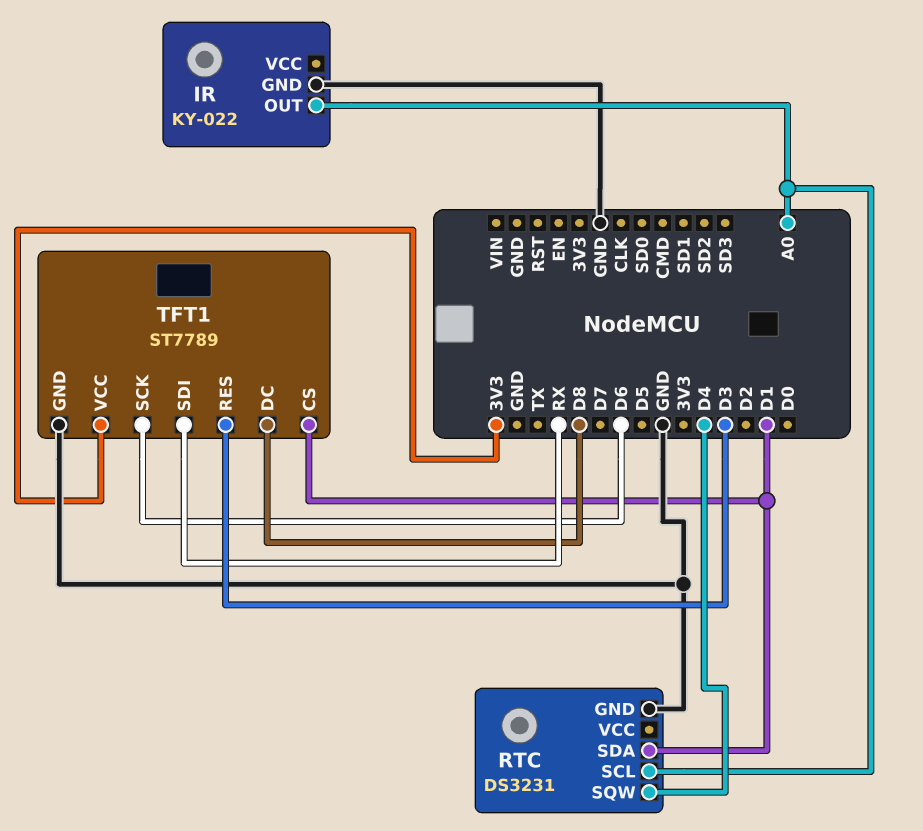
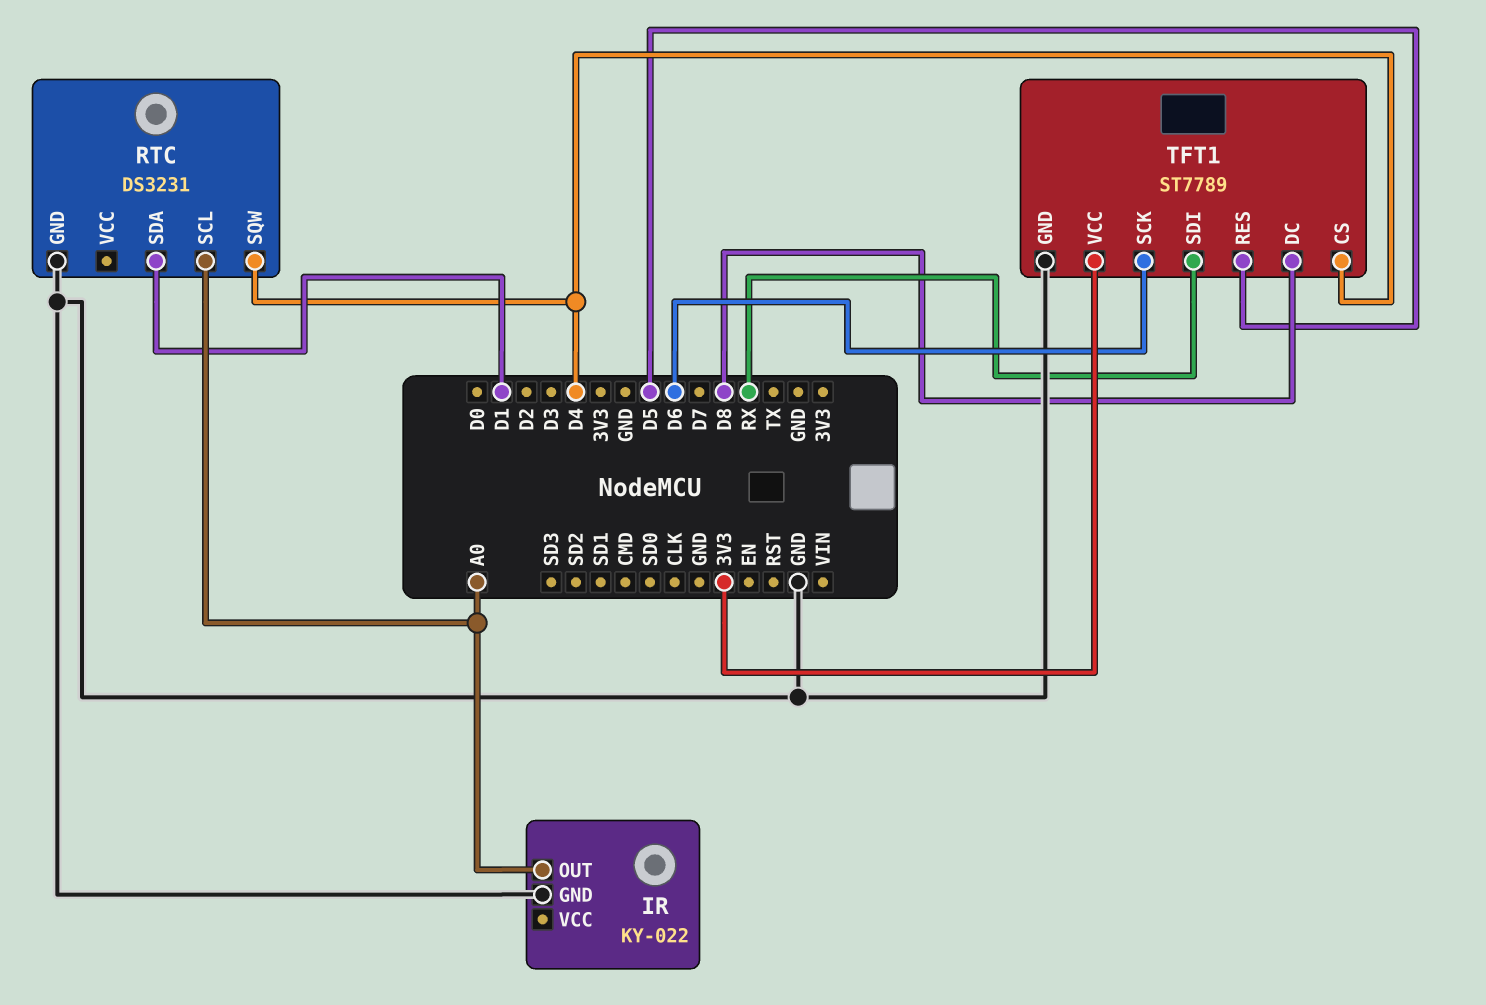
TFT1 pin CS: D1 -> D4
TFT1 pin RES: D3 -> D5

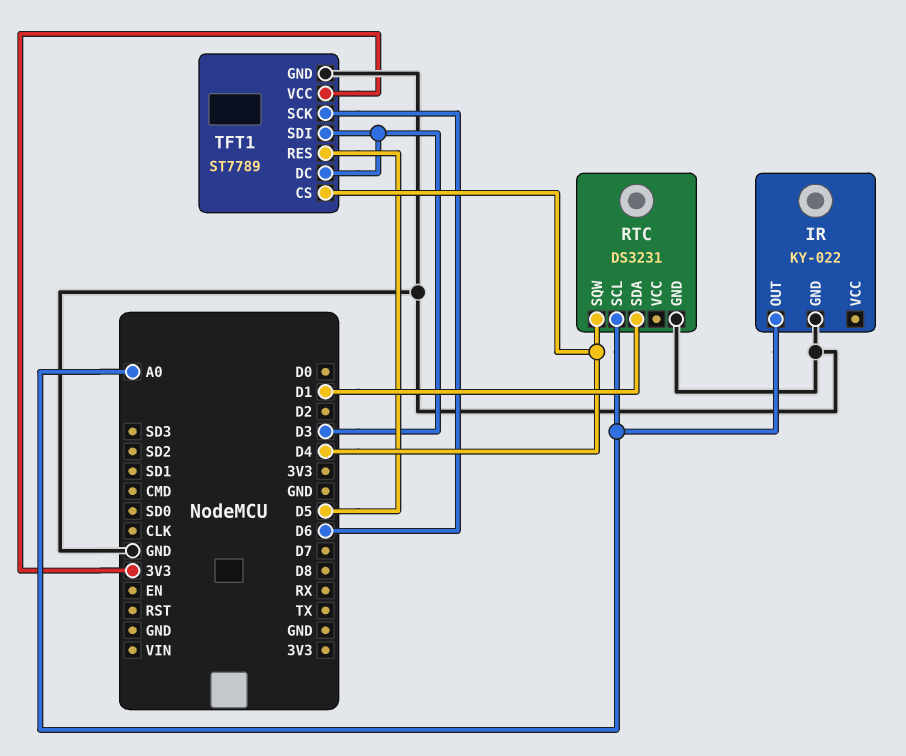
TFT1 pin DC: D8 -> D3
TFT1 pin SDI: RX -> D3

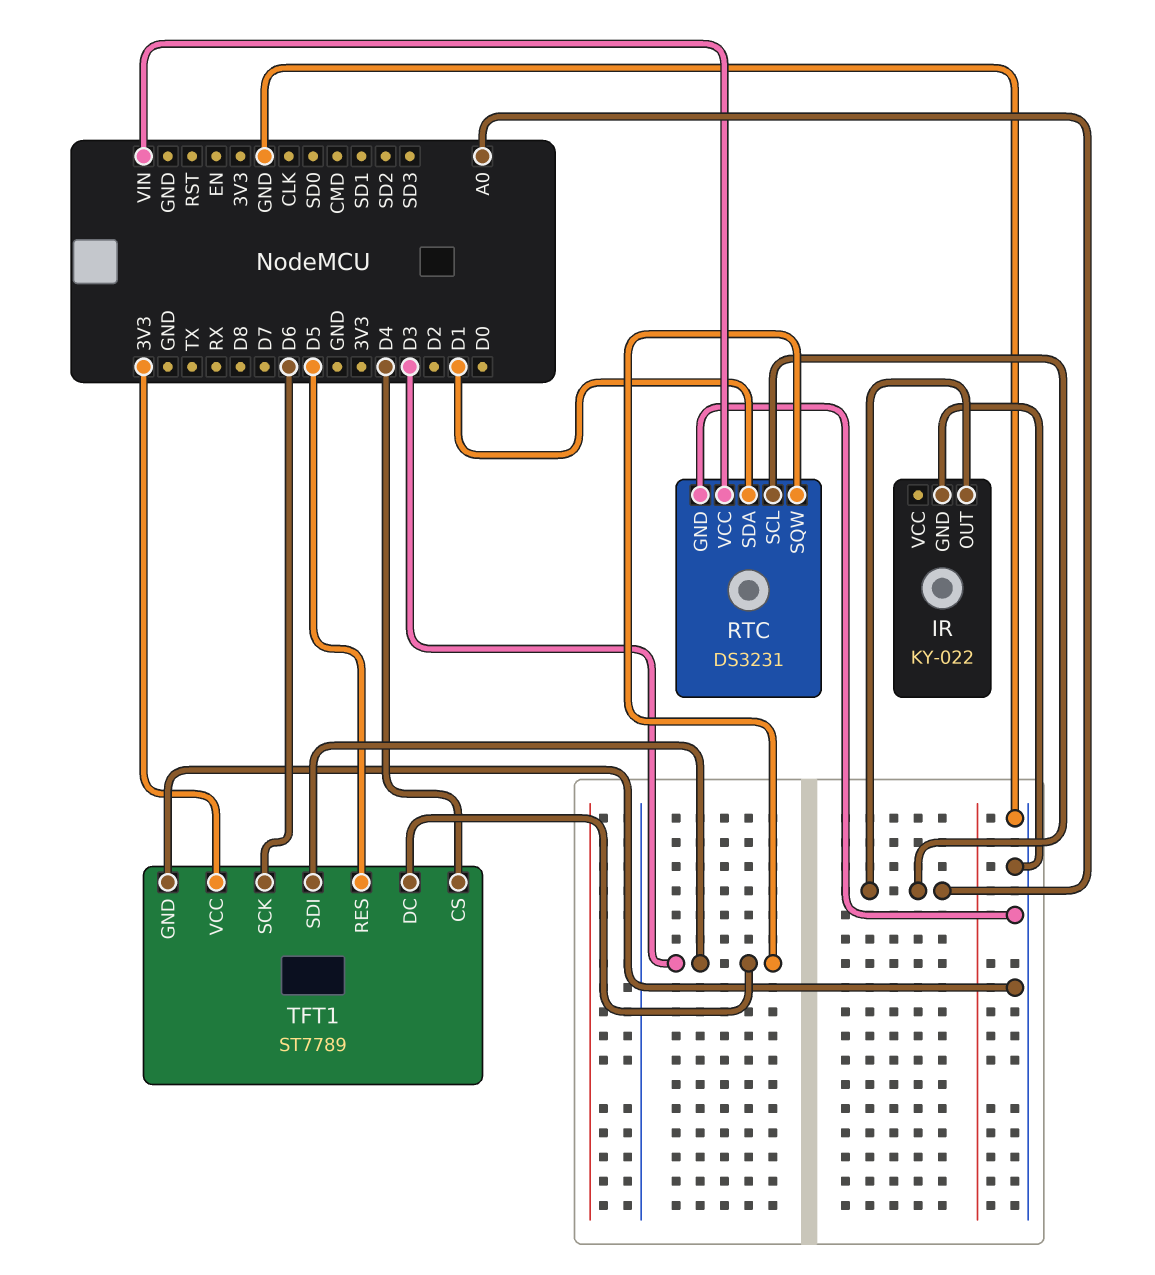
RTC pin SQW: D4 -> D3
RTC pin VCC: none -> VIN

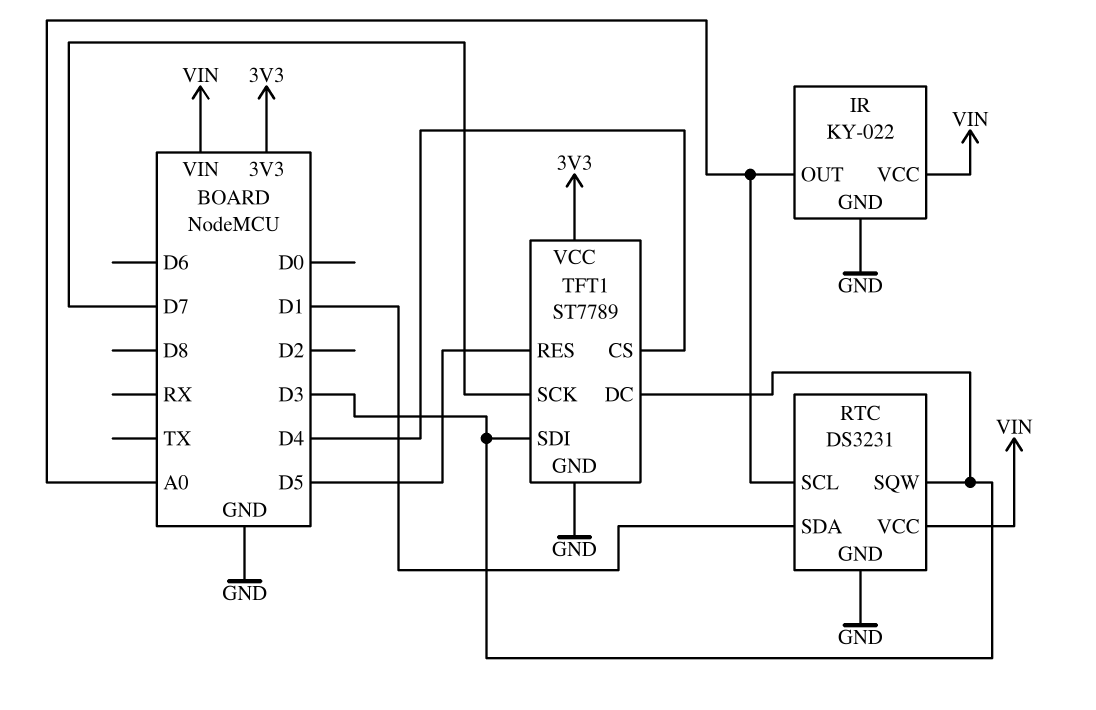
IR pin VCC: none -> VIN
TFT1 pin SCK: D6 -> D7

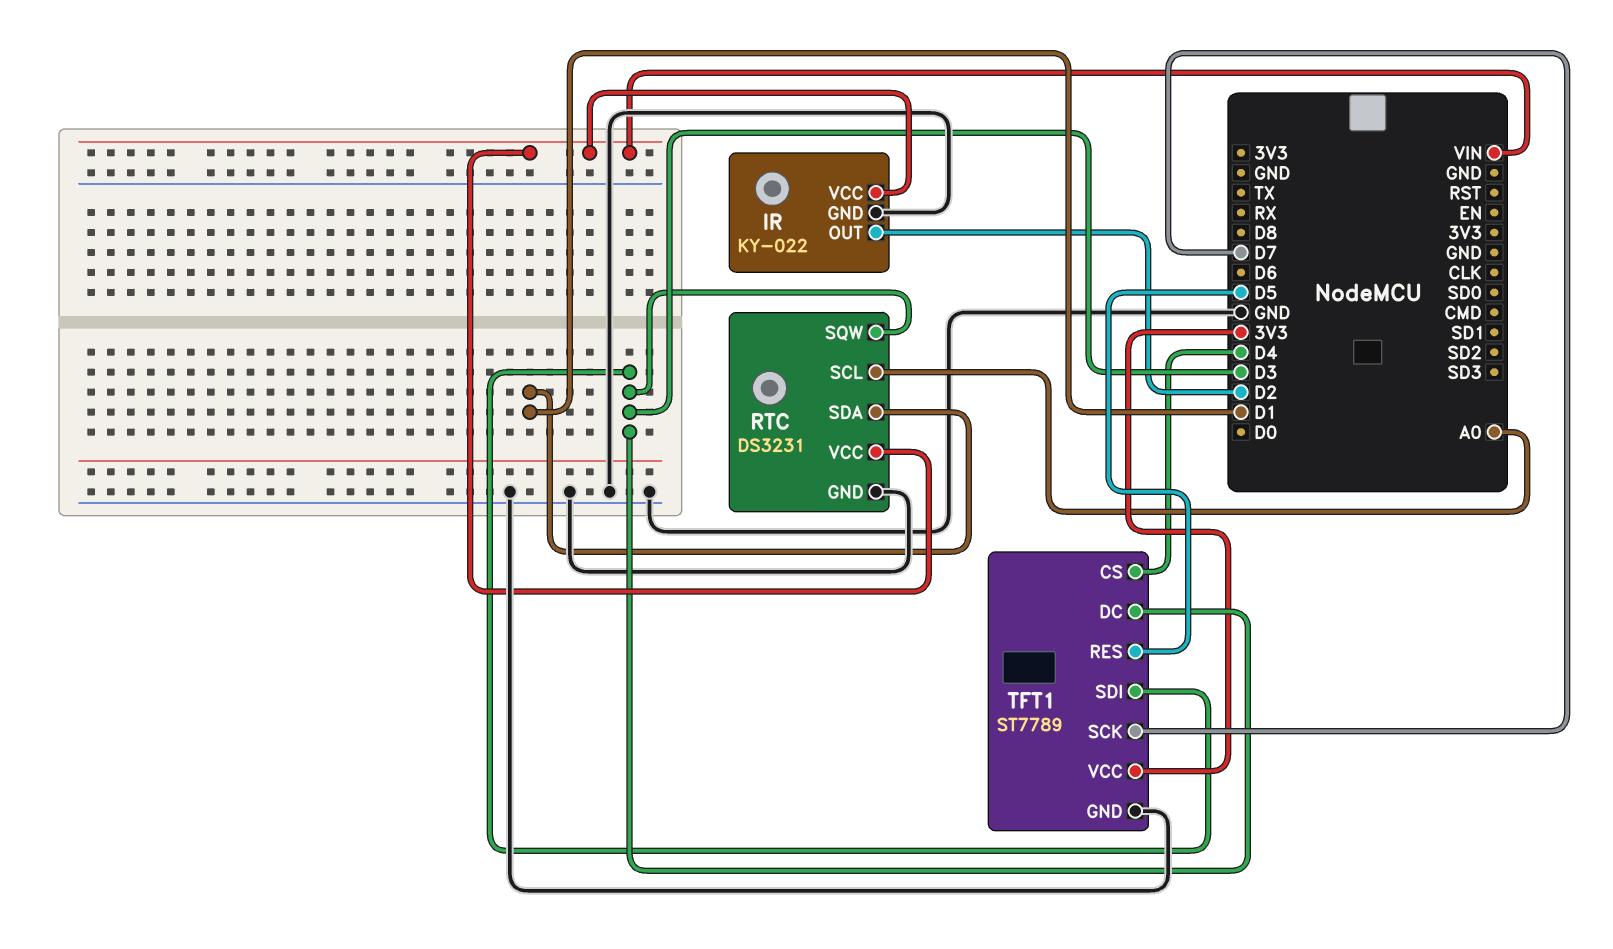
IR pin OUT: A0 -> D2

